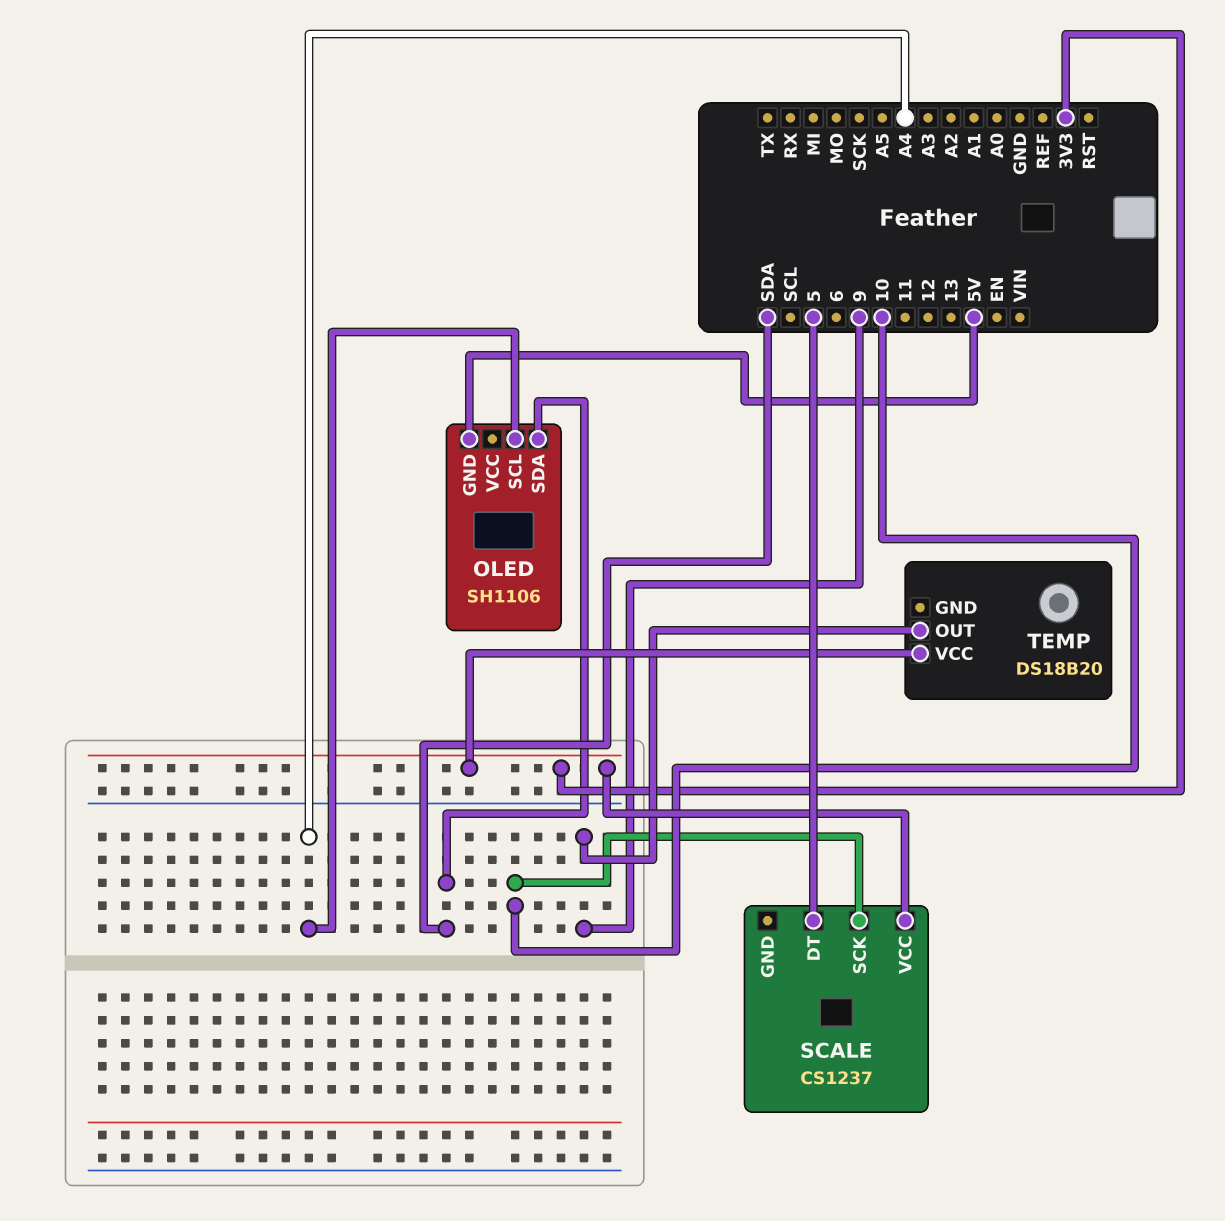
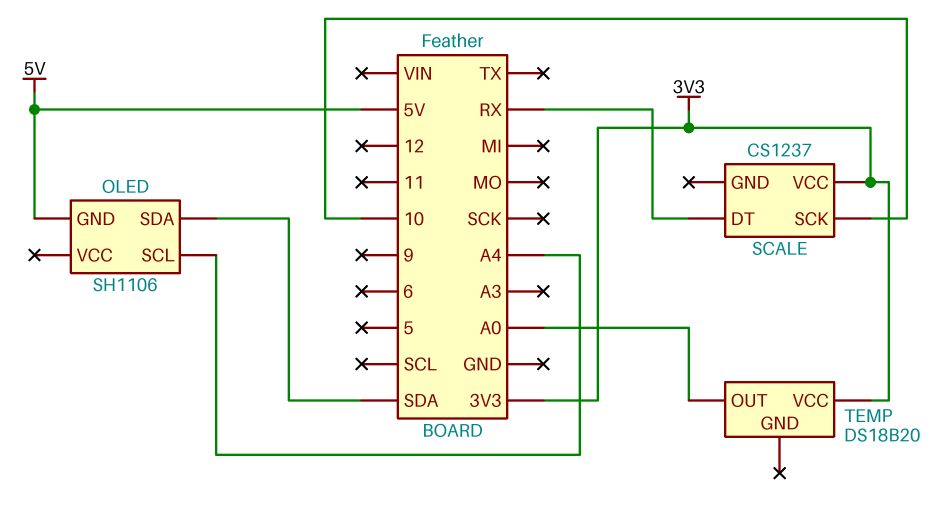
SCALE pin DT: 5 -> RX
TEMP pin OUT: 9 -> A0

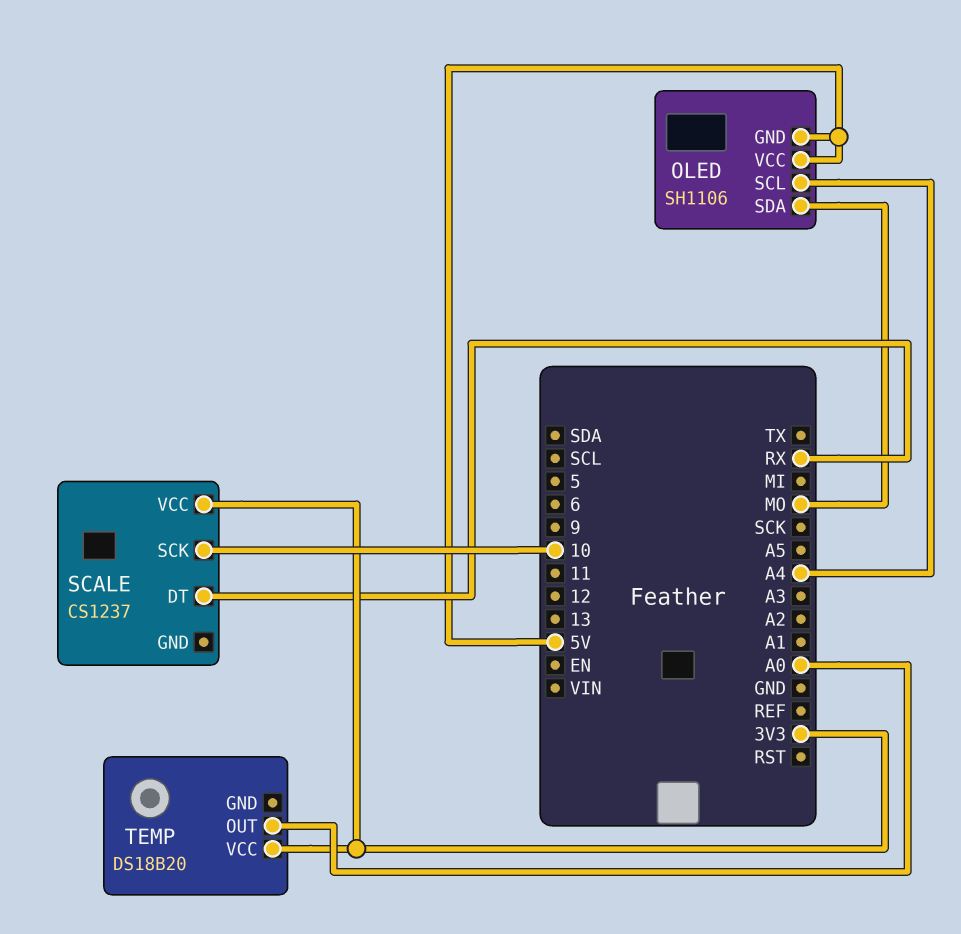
OLED pin SDA: SDA -> MO
OLED pin VCC: none -> 5V

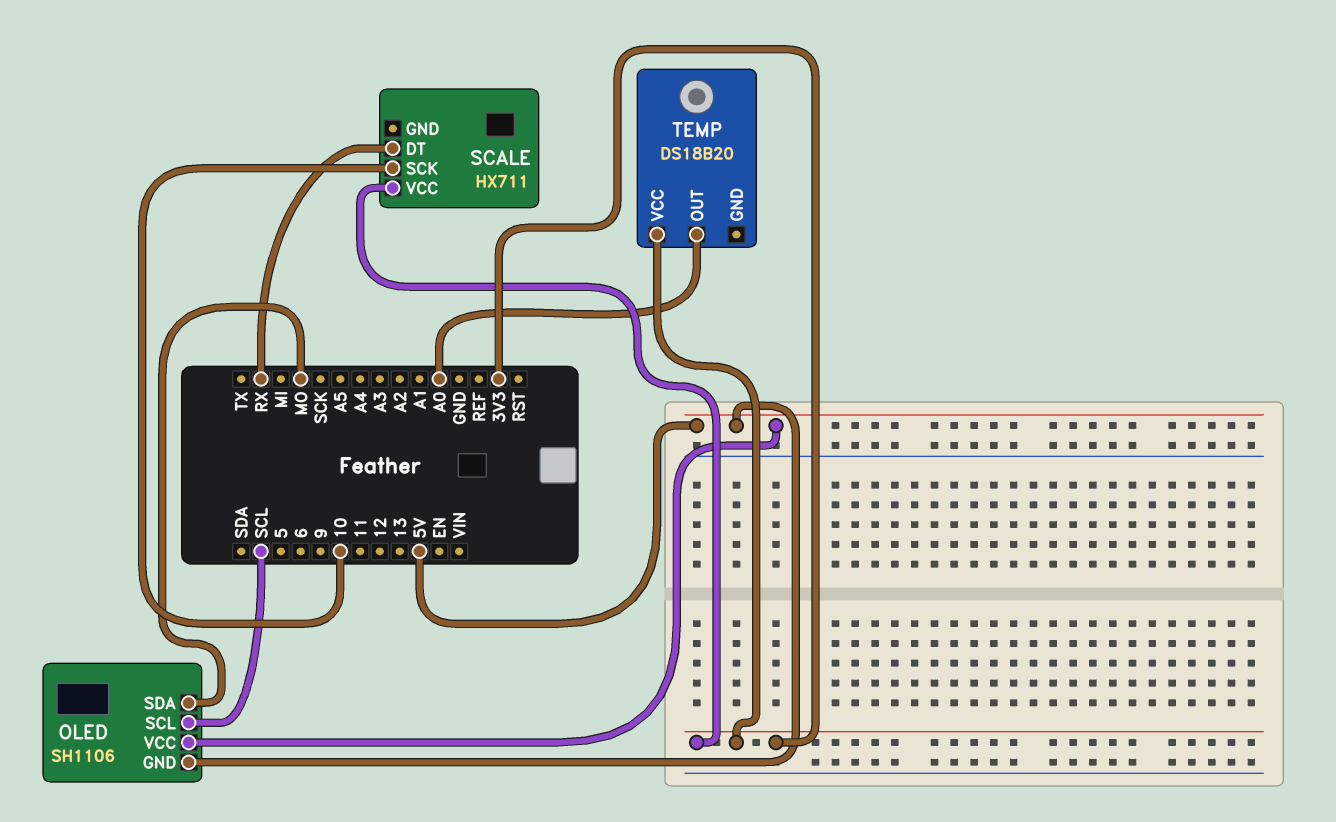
OLED pin SCL: A4 -> SCL
SCALE: CS1237 -> HX711

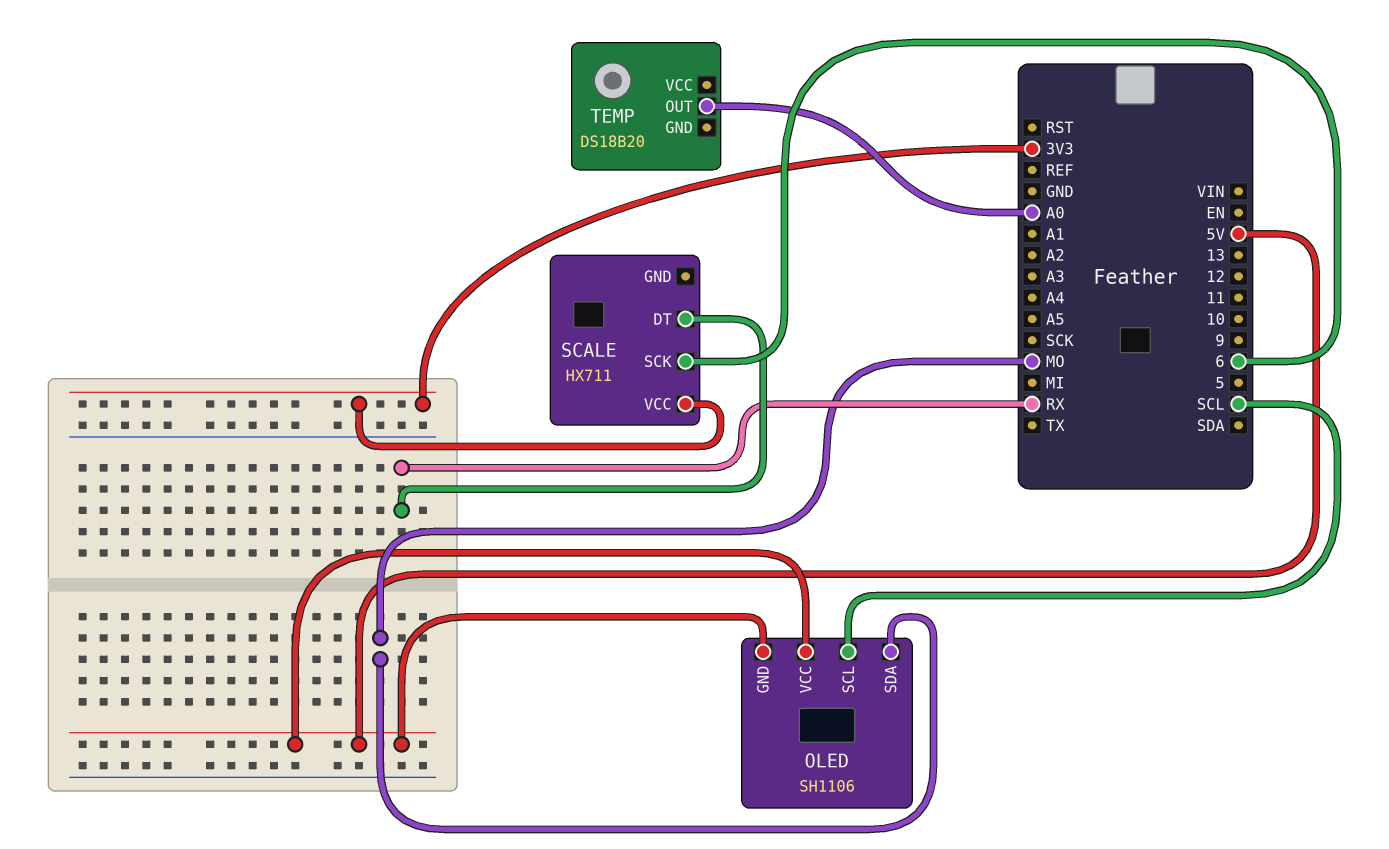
SCALE pin SCK: 10 -> 6
TEMP pin VCC: 3V3 -> none

